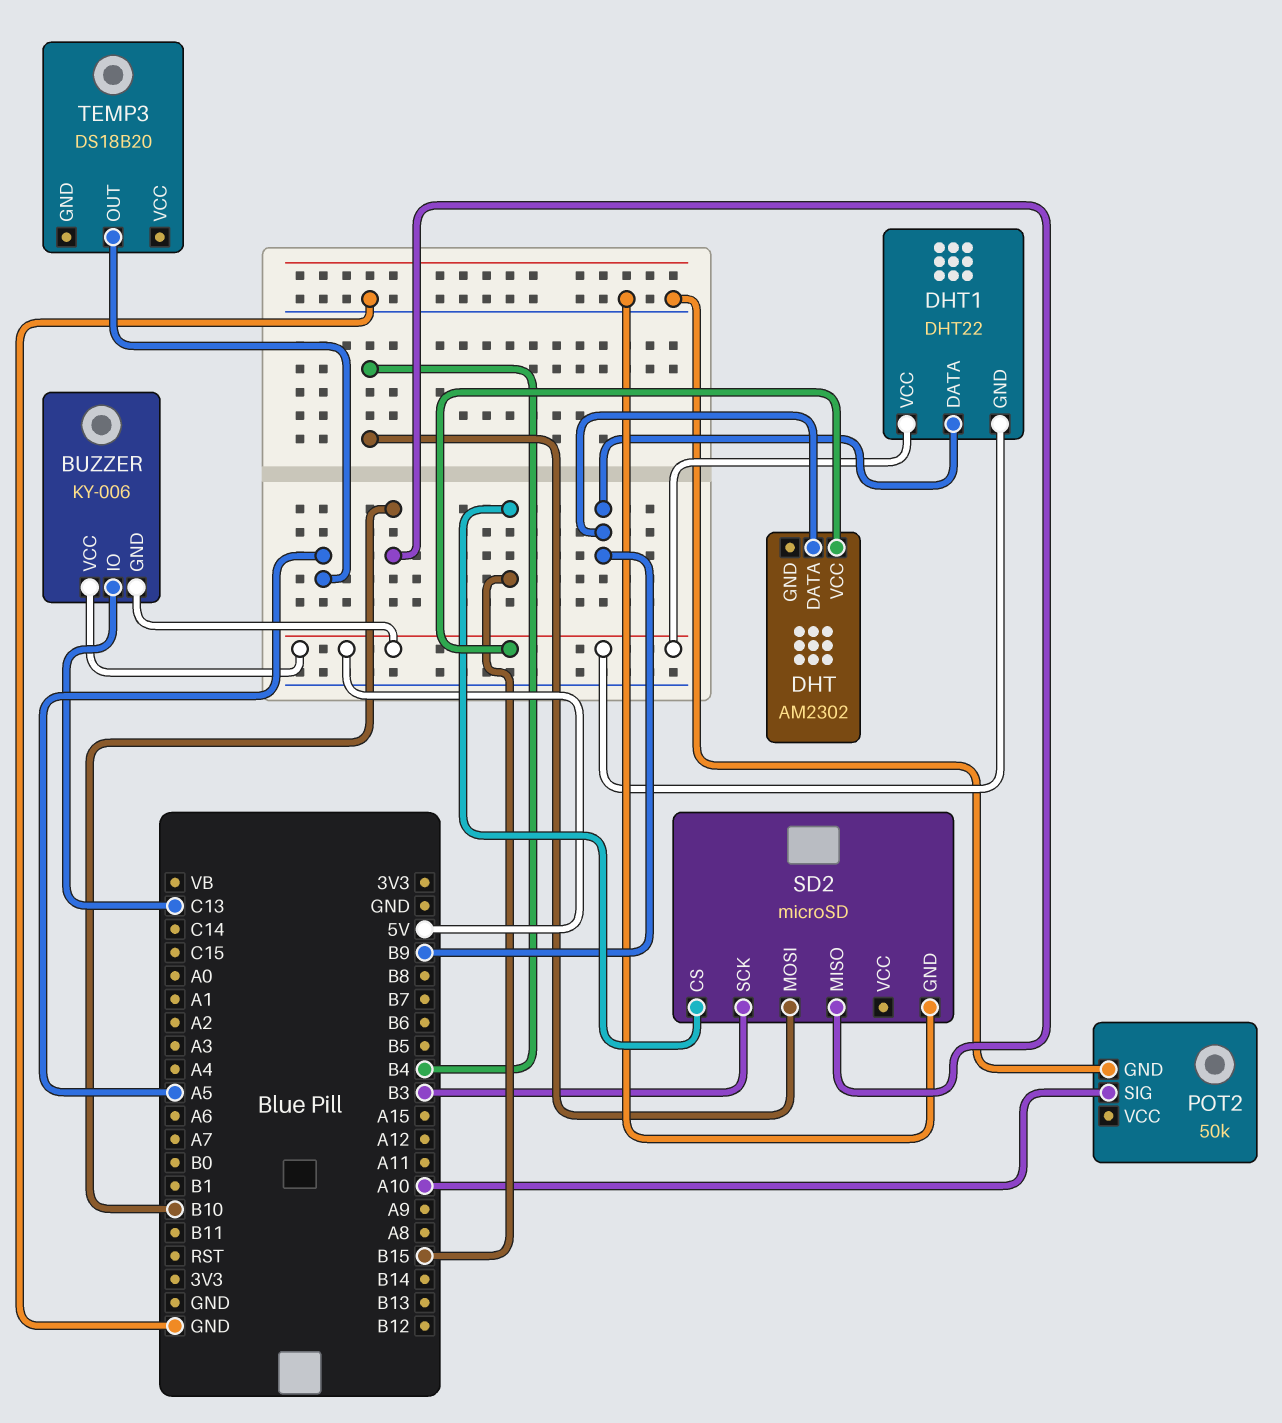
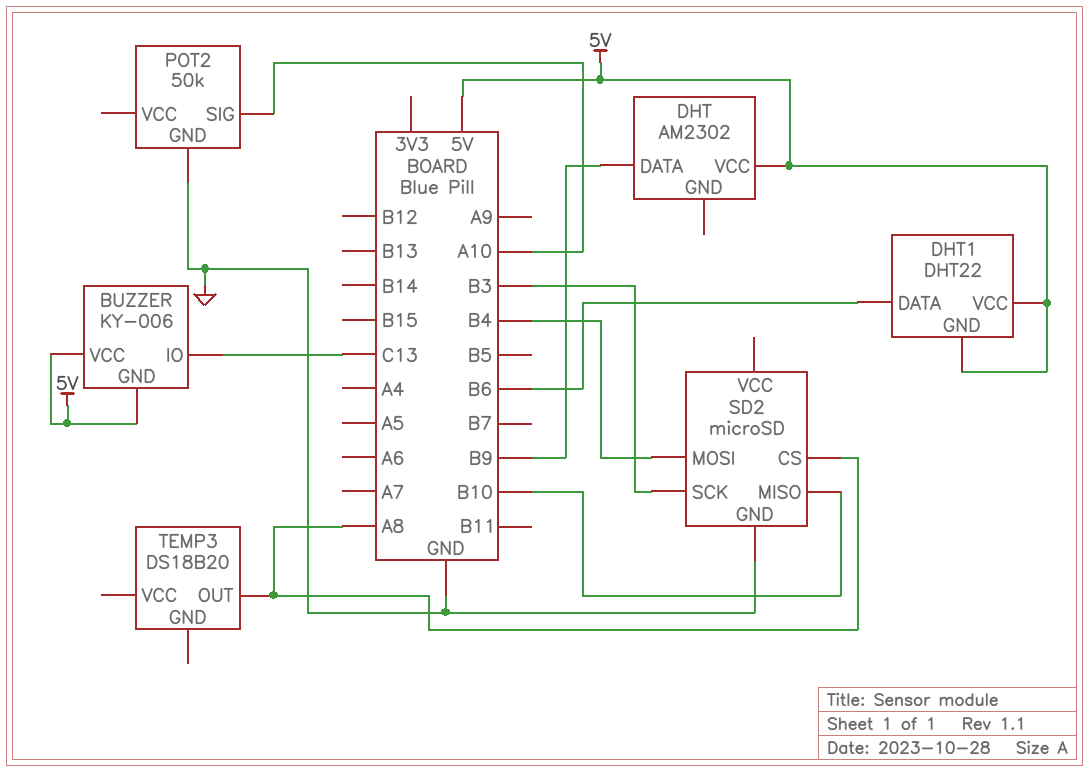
DHT1 pin DATA: B9 -> B6
SD2 pin CS: B15 -> A8
TEMP3 pin OUT: A5 -> A8

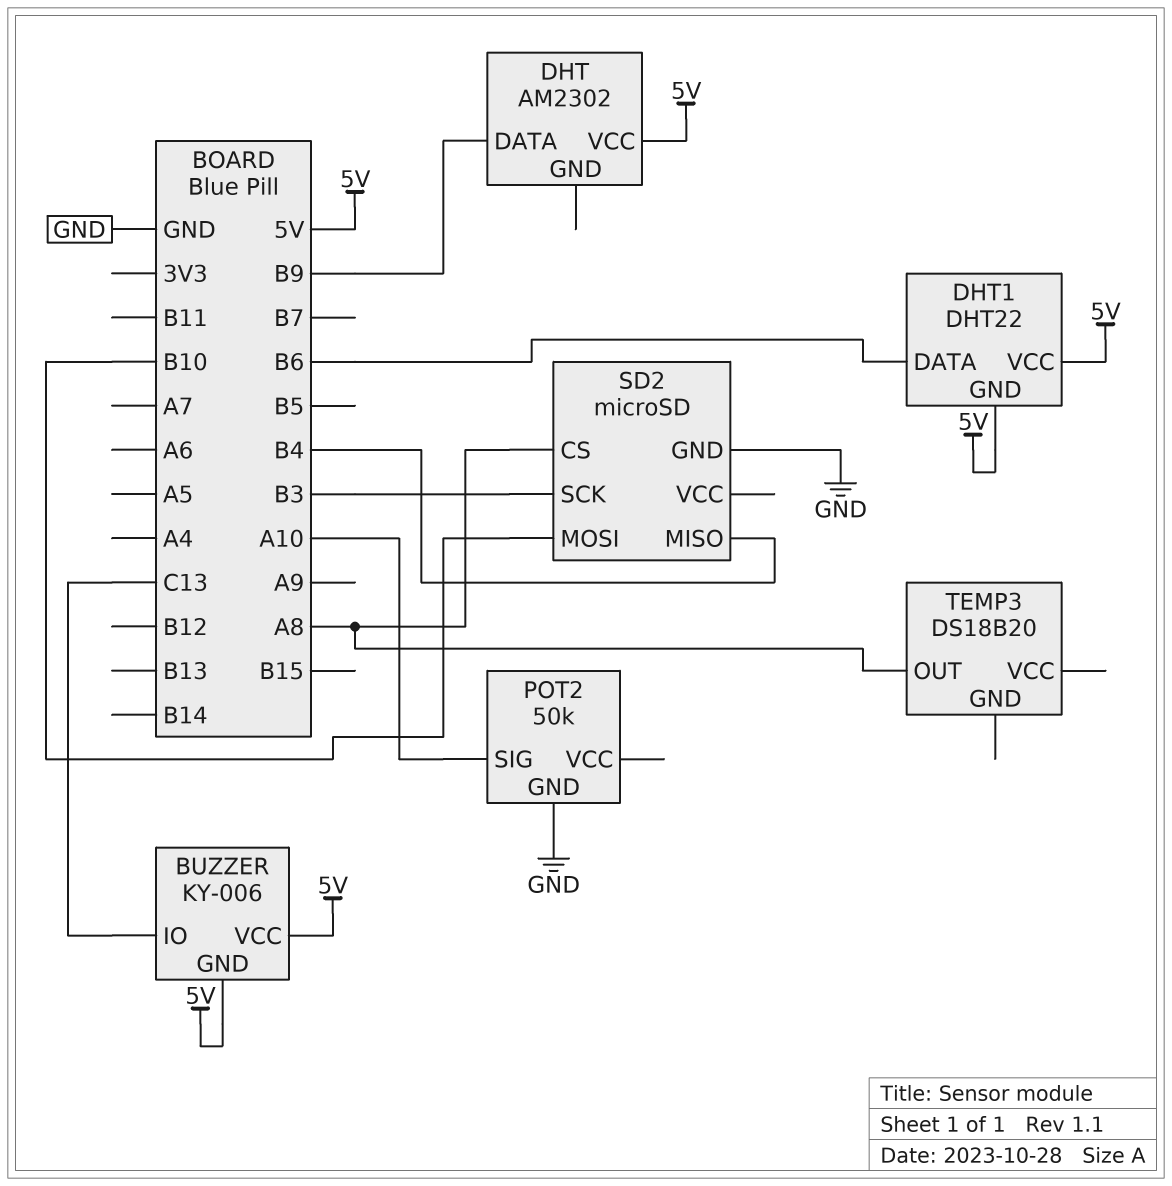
SD2 pin MISO: B10 -> B4
SD2 pin MOSI: B4 -> B10

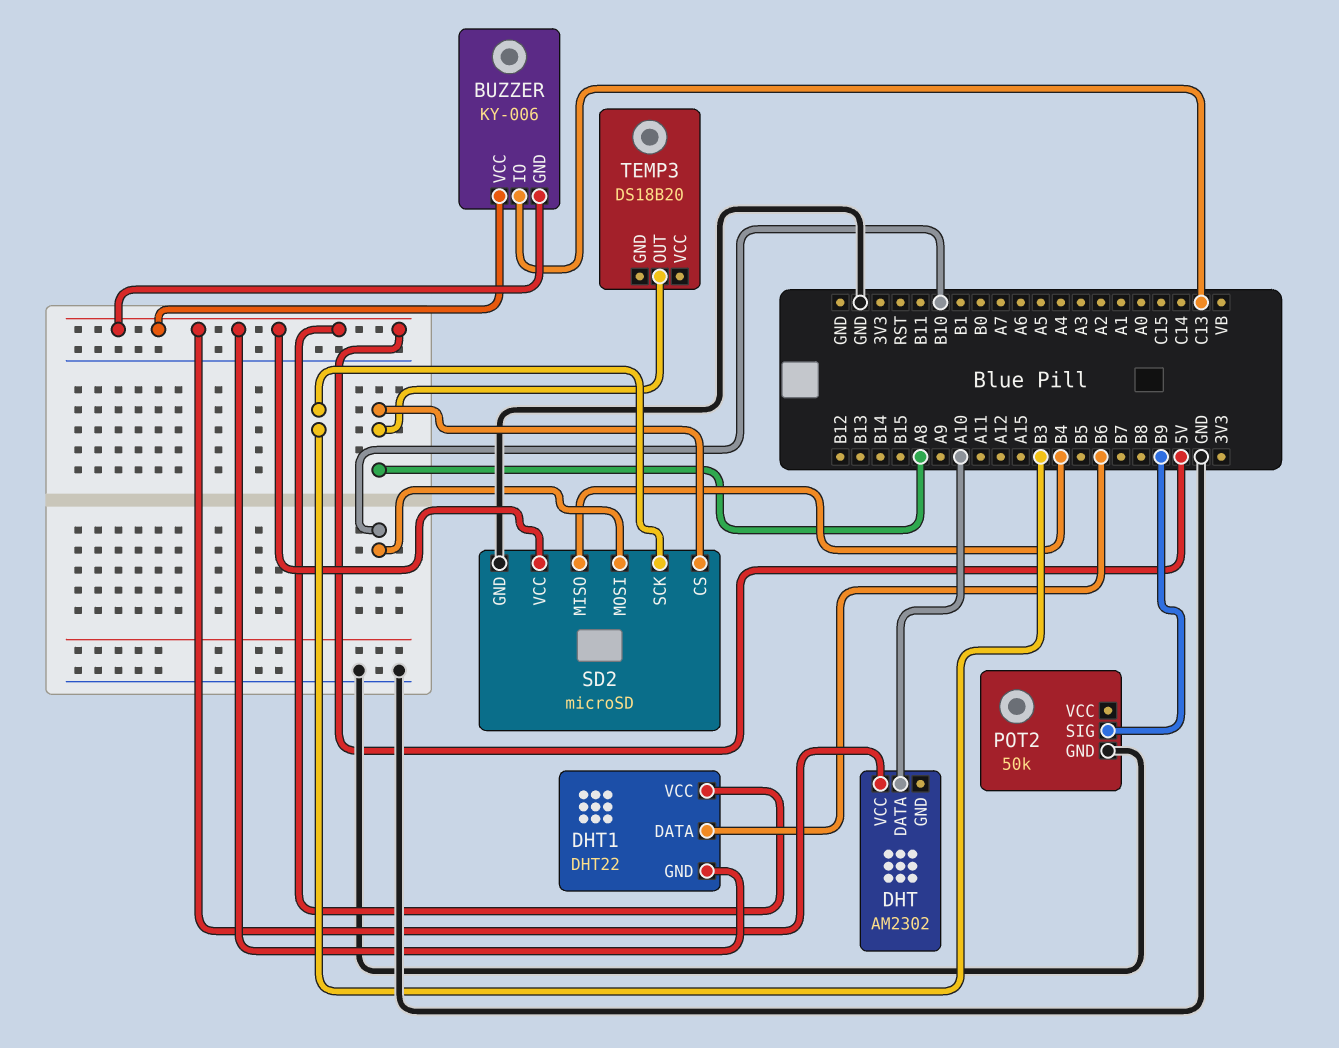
DHT pin DATA: B9 -> A10
POT2 pin SIG: A10 -> B9
SD2 pin VCC: none -> 5V

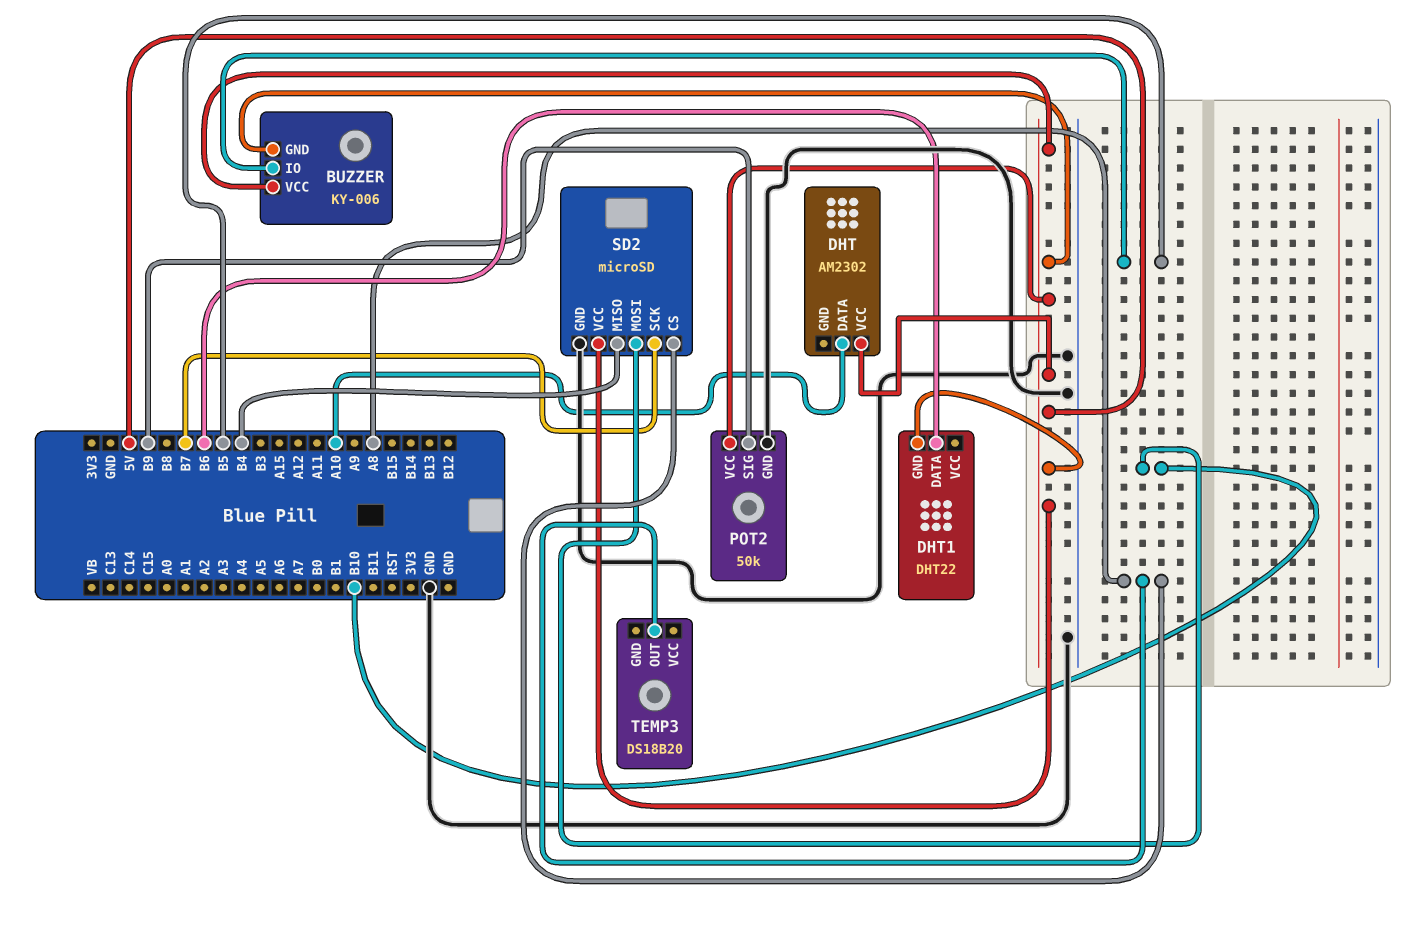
BUZZER pin IO: C13 -> B5
DHT1 pin VCC: 5V -> none
POT2 pin VCC: none -> 5V
SD2 pin SCK: B3 -> B7

